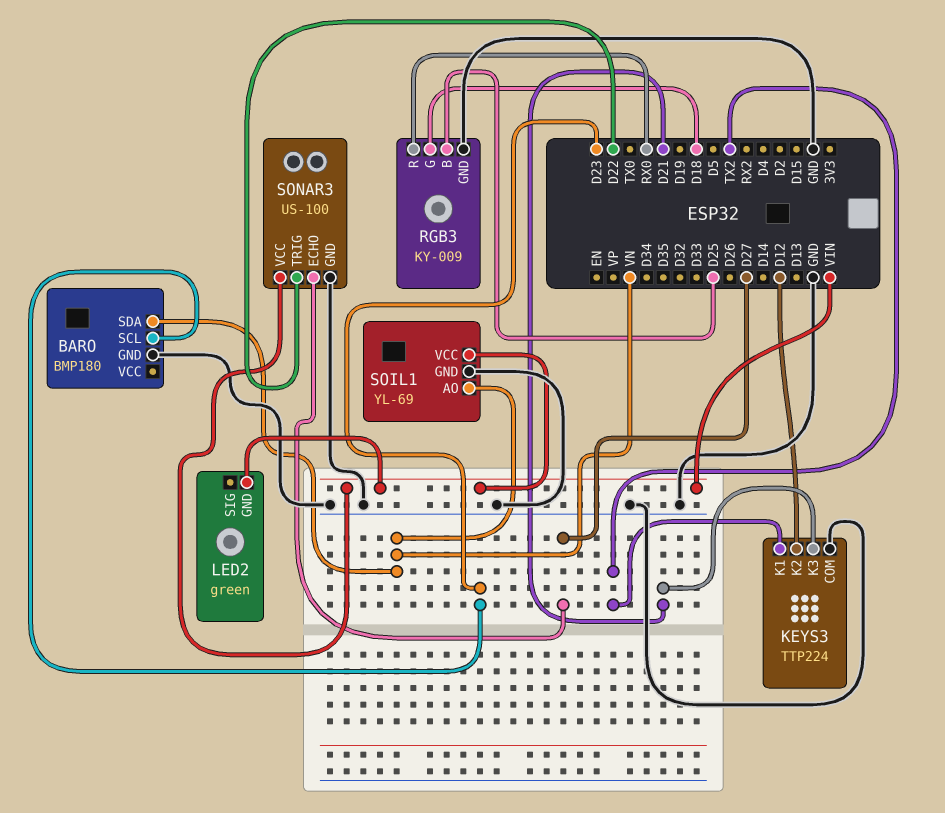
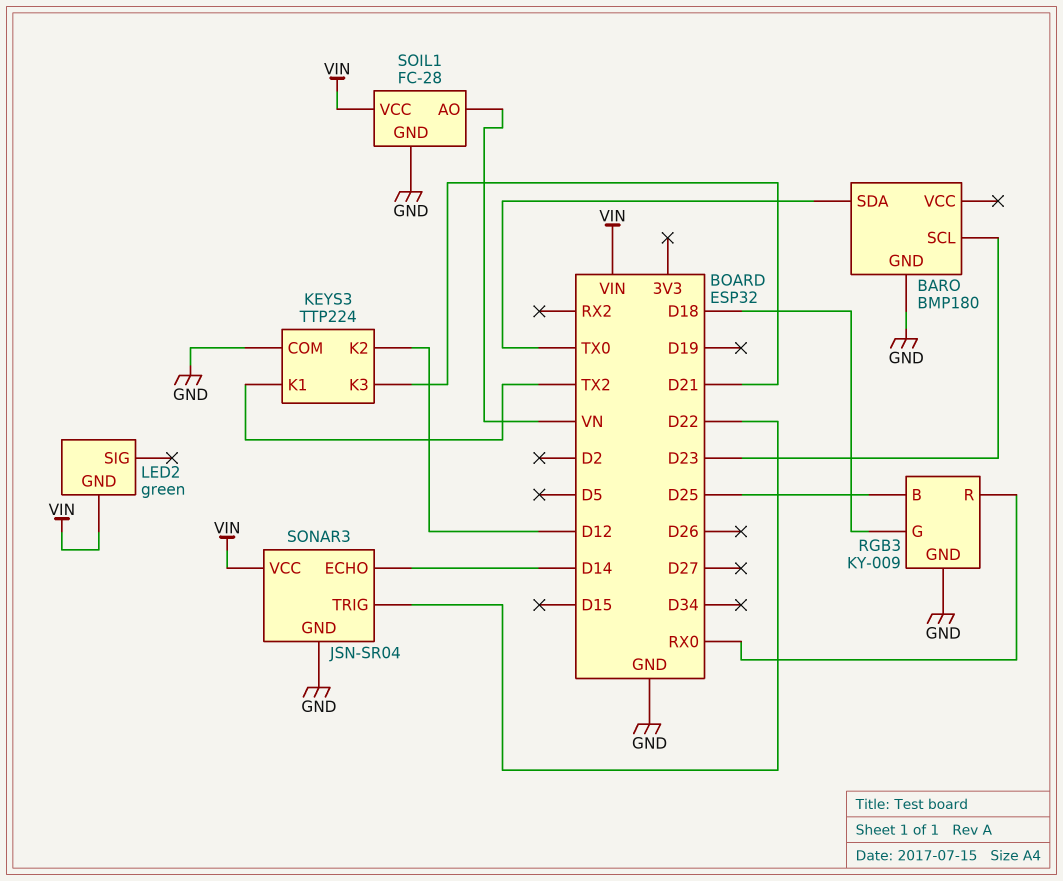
BARO pin SDA: VN -> TX0
SOIL1: YL-69 -> FC-28
SONAR3: US-100 -> JSN-SR04
SONAR3 pin ECHO: D27 -> D14

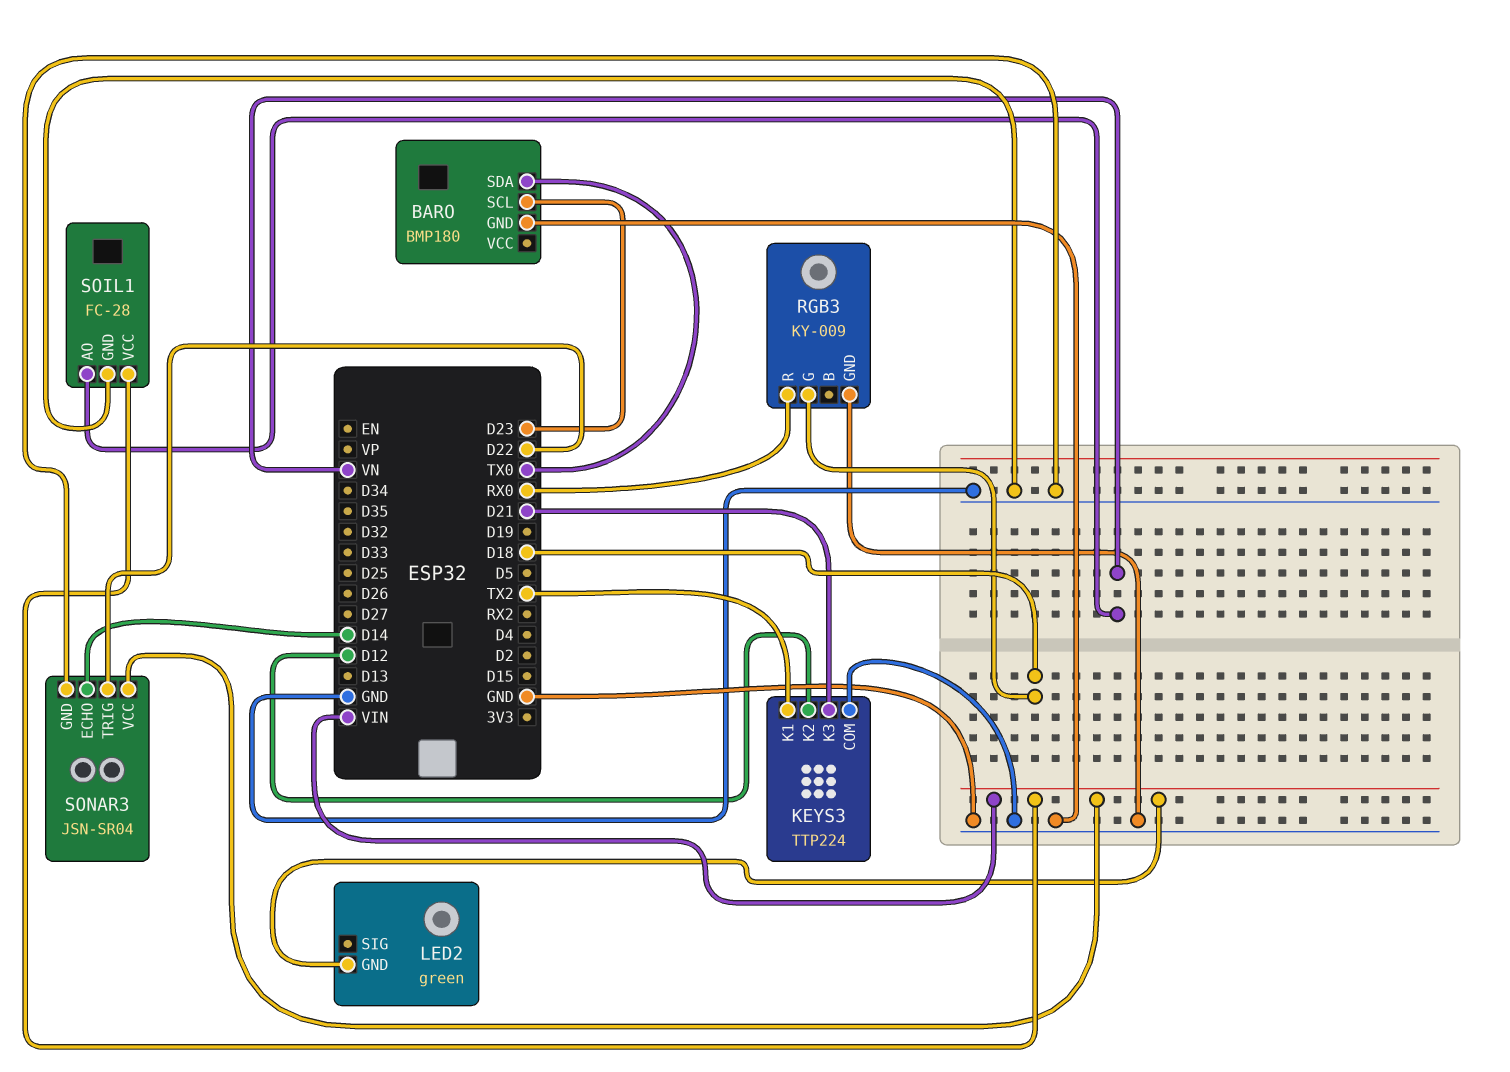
RGB3 pin B: D25 -> none

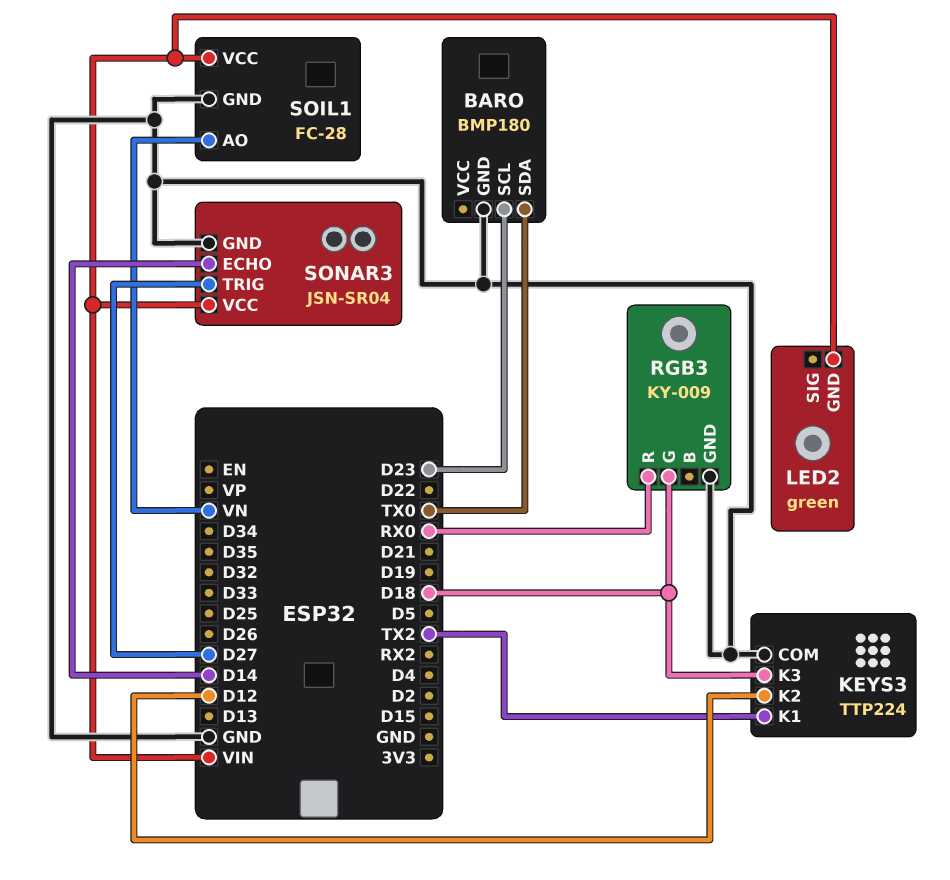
KEYS3 pin K3: D21 -> D18
SONAR3 pin TRIG: D22 -> D27

